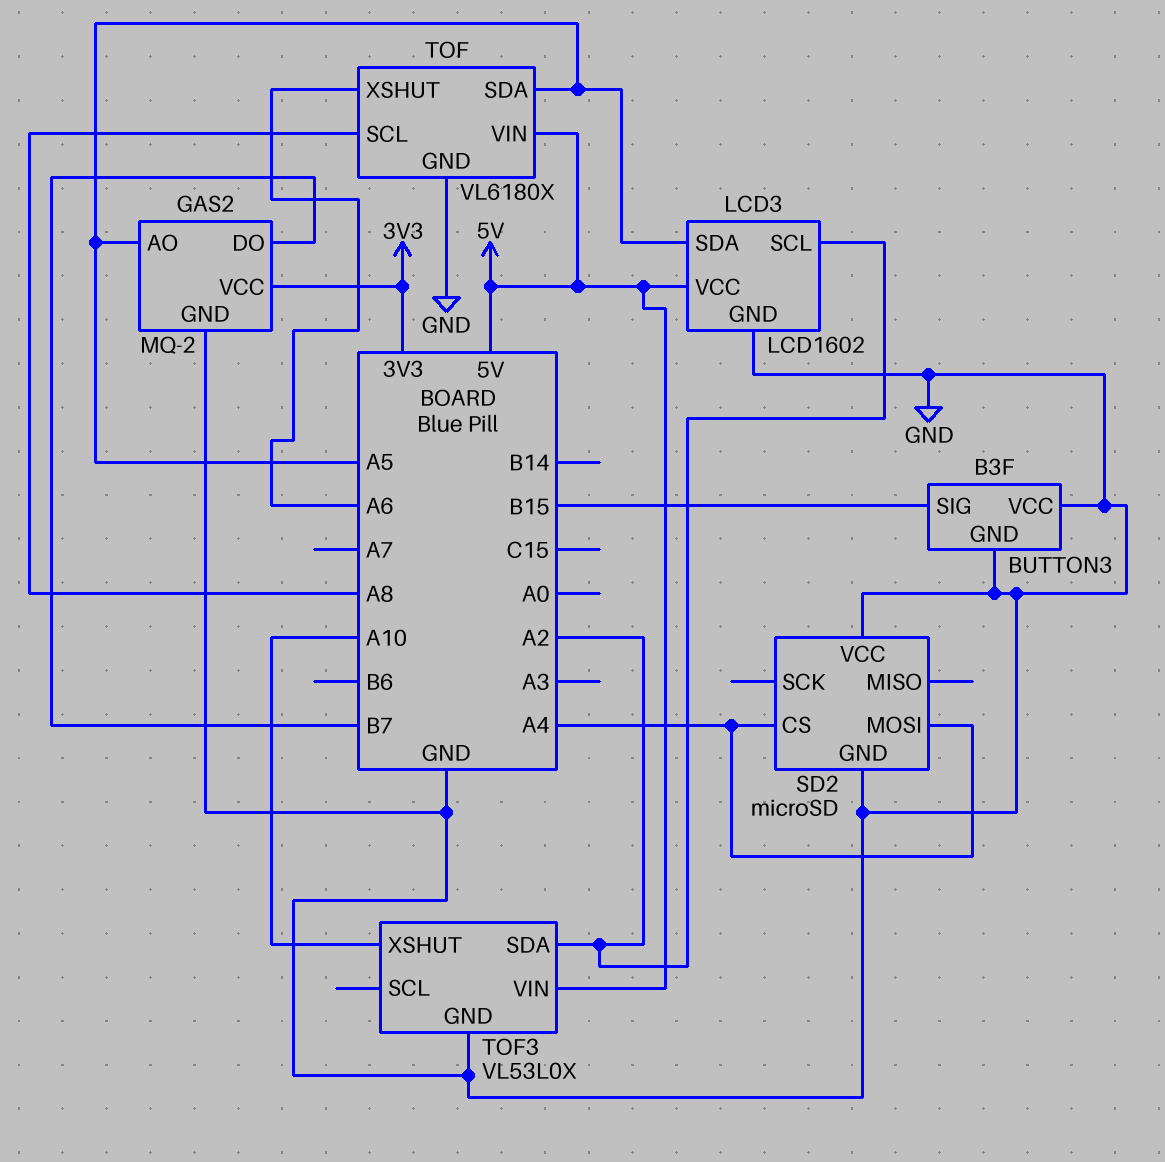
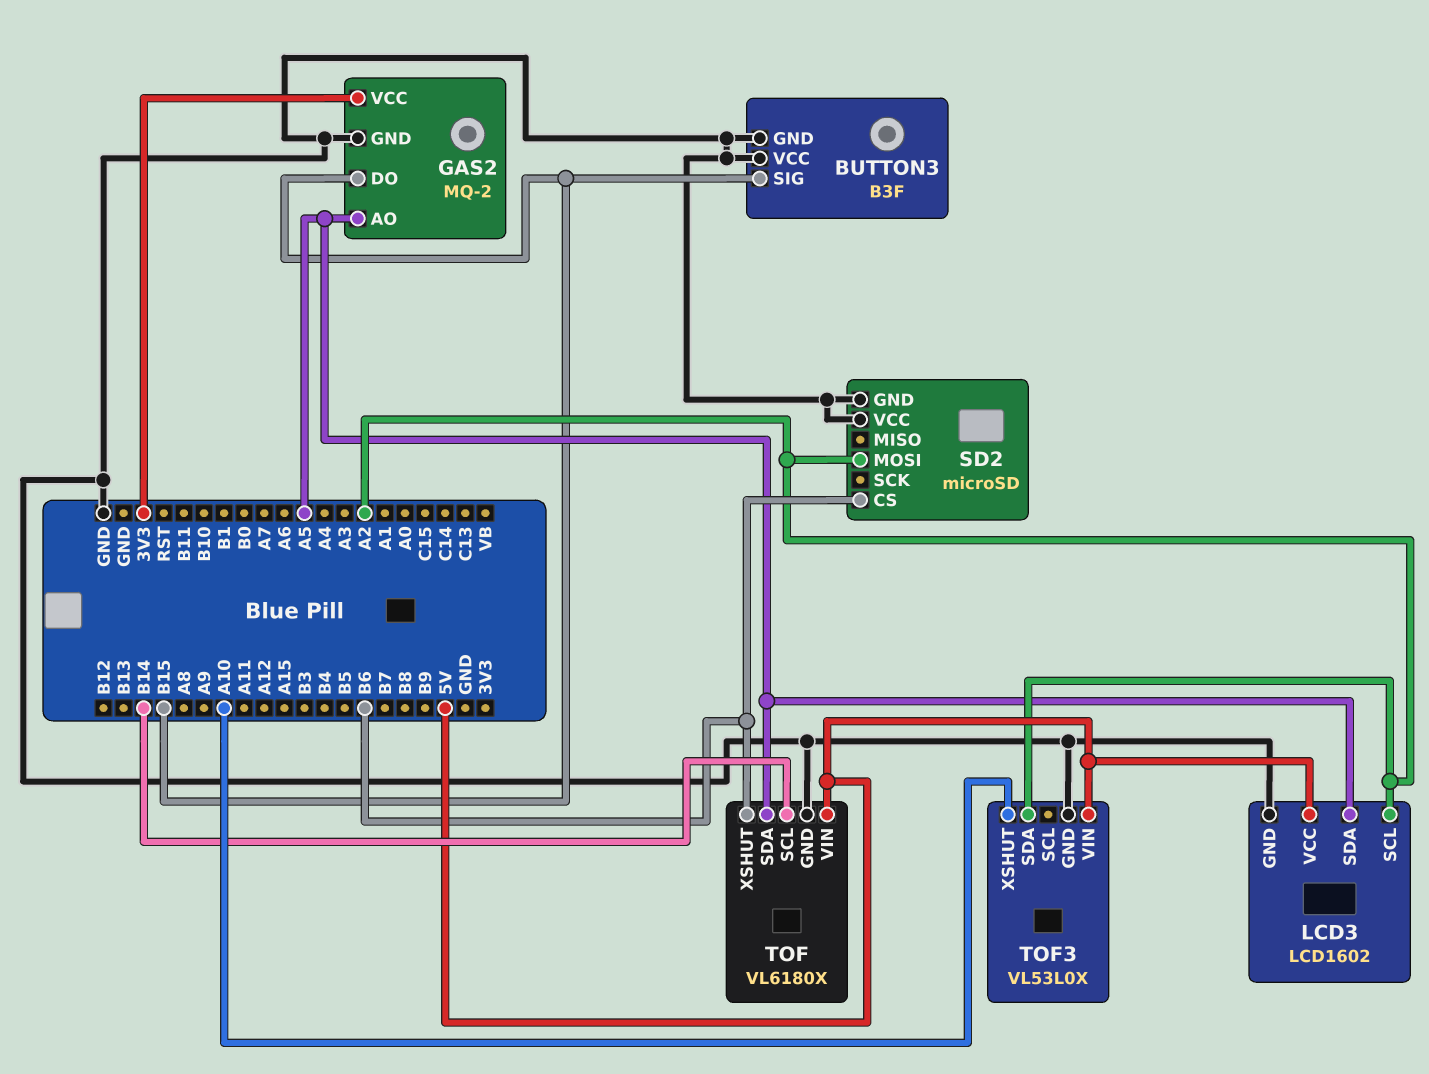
GAS2 pin DO: B7 -> B15
SD2 pin CS: A4 -> B6
SD2 pin MOSI: A4 -> A2
TOF pin SCL: A8 -> B14
TOF pin XSHUT: A6 -> B6

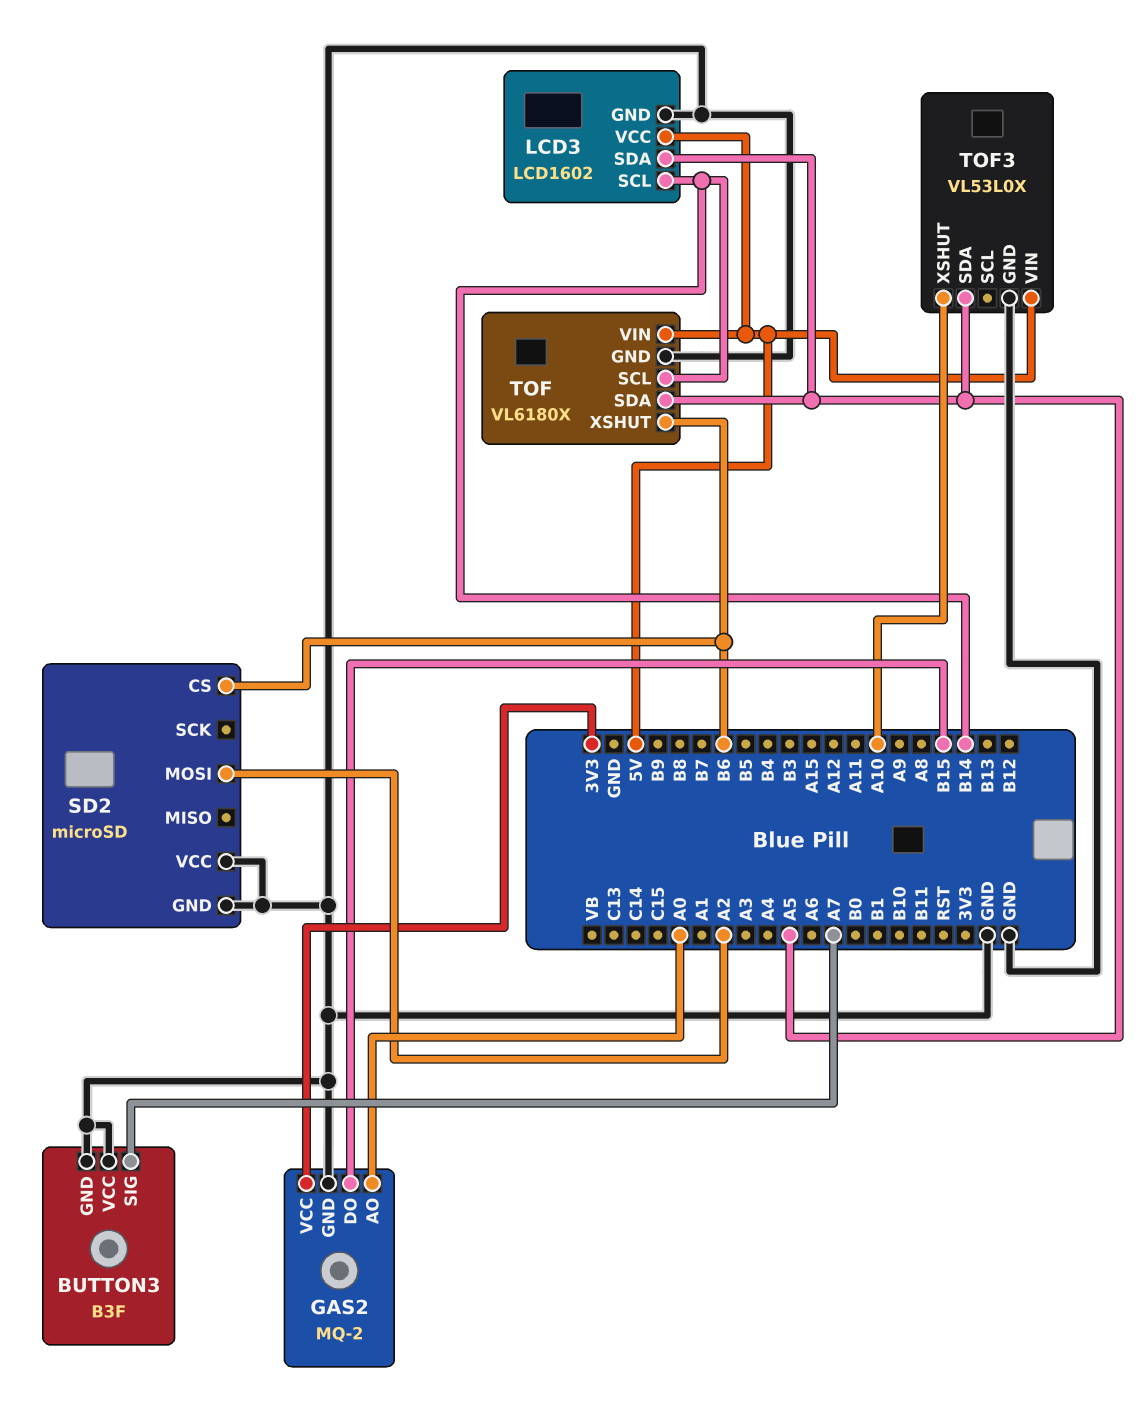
BUTTON3 pin SIG: B15 -> A7
GAS2 pin AO: A5 -> A0
LCD3 pin SCL: A2 -> B14
TOF3 pin SDA: A2 -> A5

